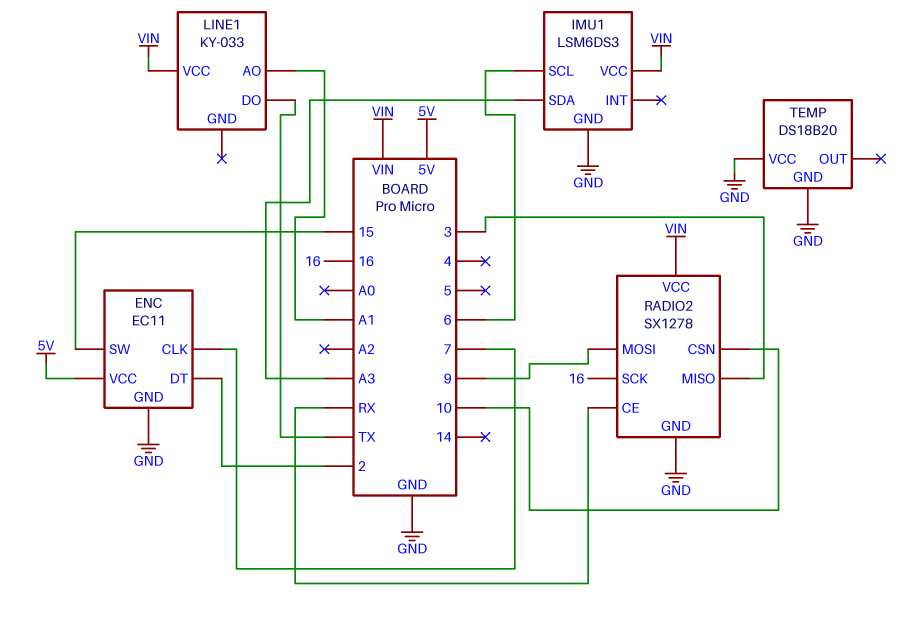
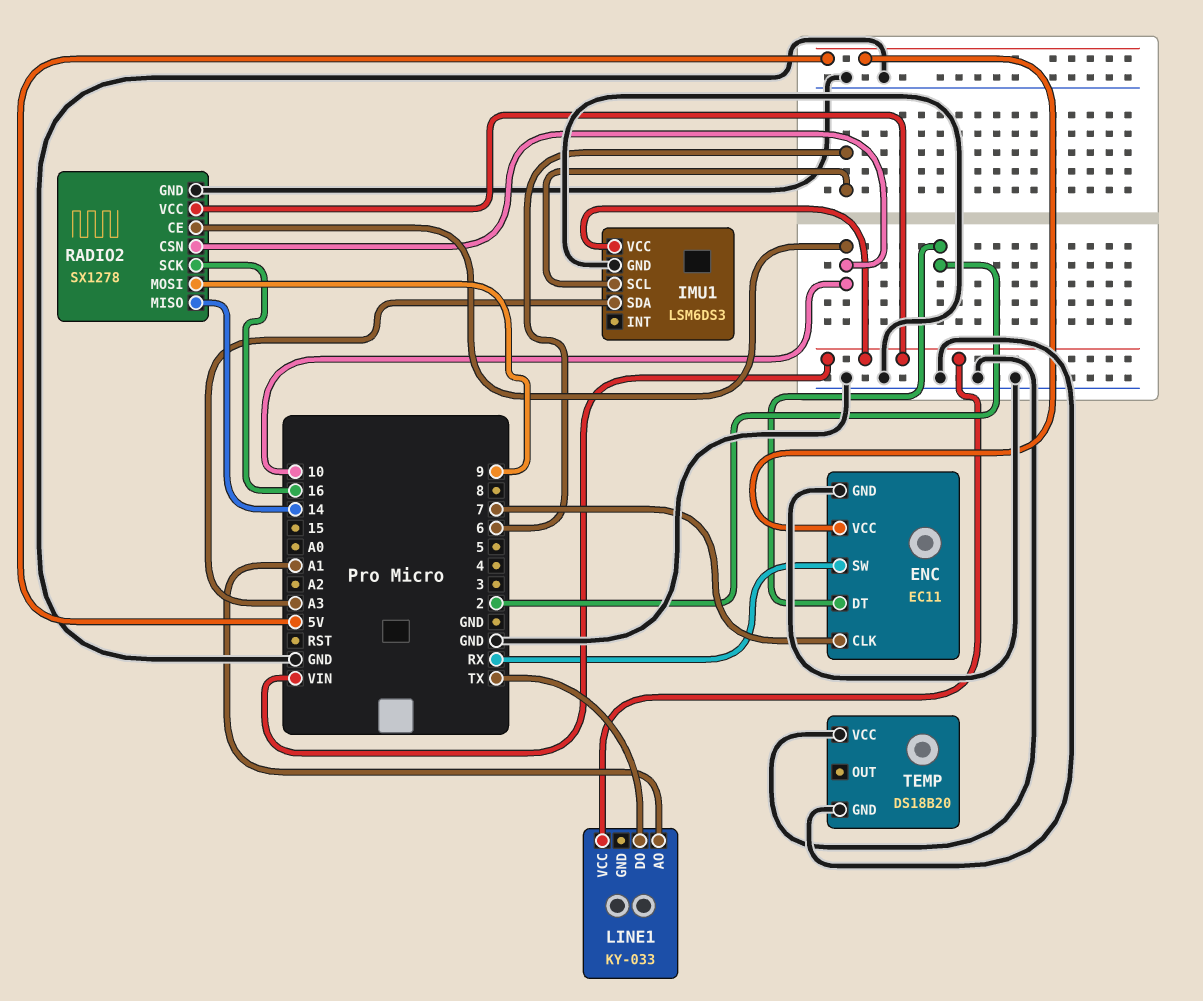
ENC pin SW: 15 -> RX
RADIO2 pin CE: RX -> 10
RADIO2 pin MISO: 3 -> 14

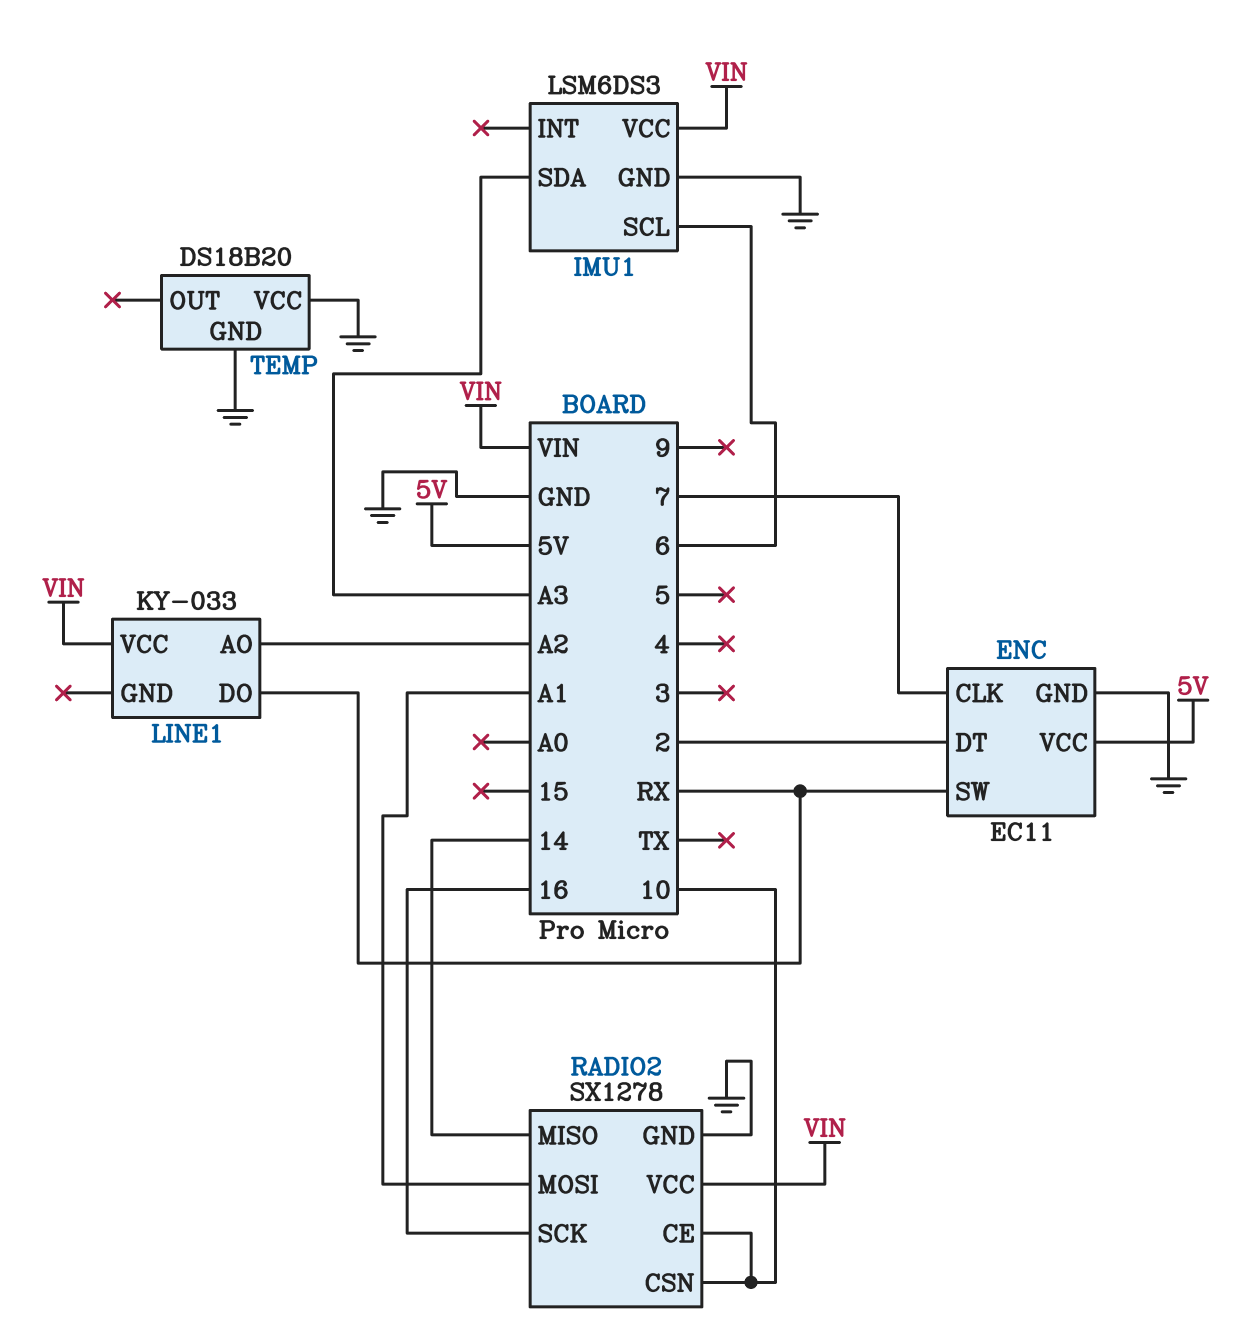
LINE1 pin AO: A1 -> A2
LINE1 pin DO: TX -> RX
RADIO2 pin MOSI: 9 -> A1

